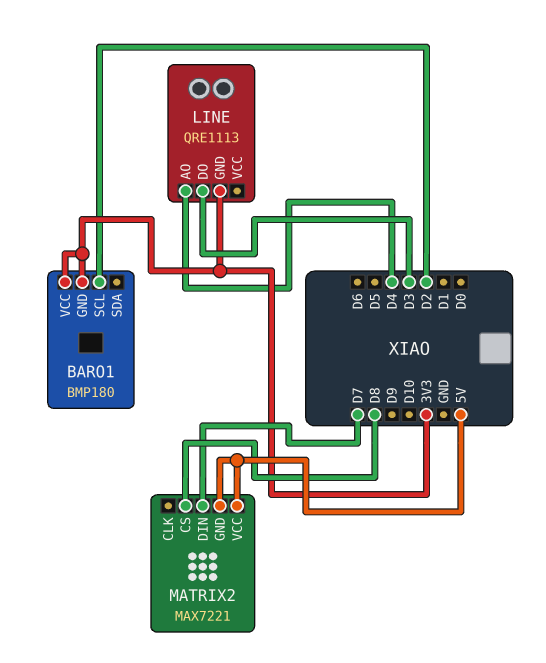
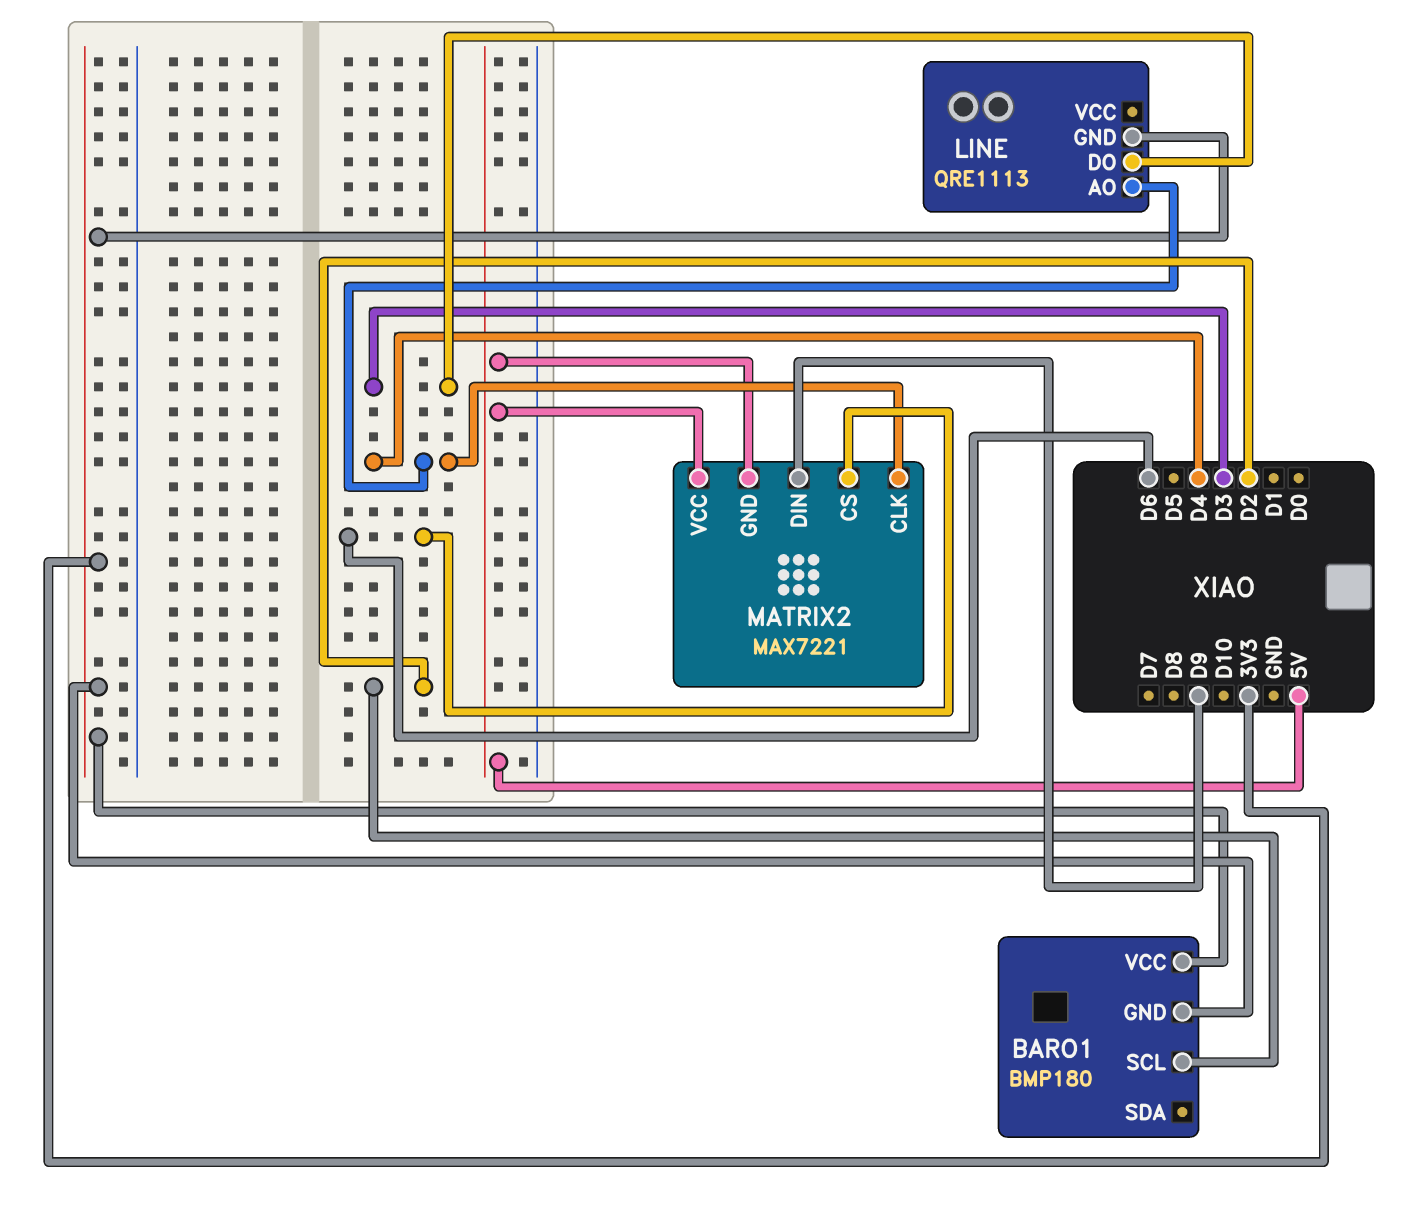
MATRIX2 pin CLK: none -> D4
MATRIX2 pin CS: D8 -> D6
MATRIX2 pin DIN: D7 -> D9

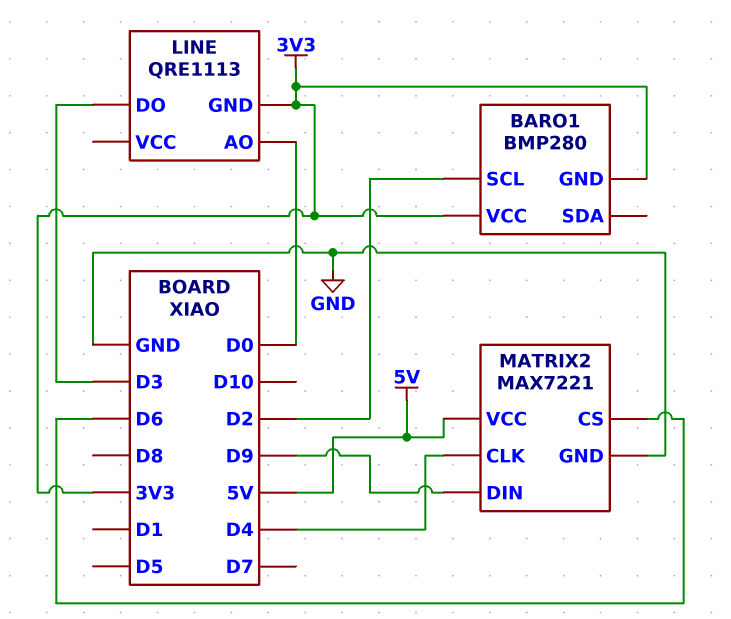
BARO1: BMP180 -> BMP280
LINE pin AO: D4 -> D0
MATRIX2 pin GND: 5V -> GND

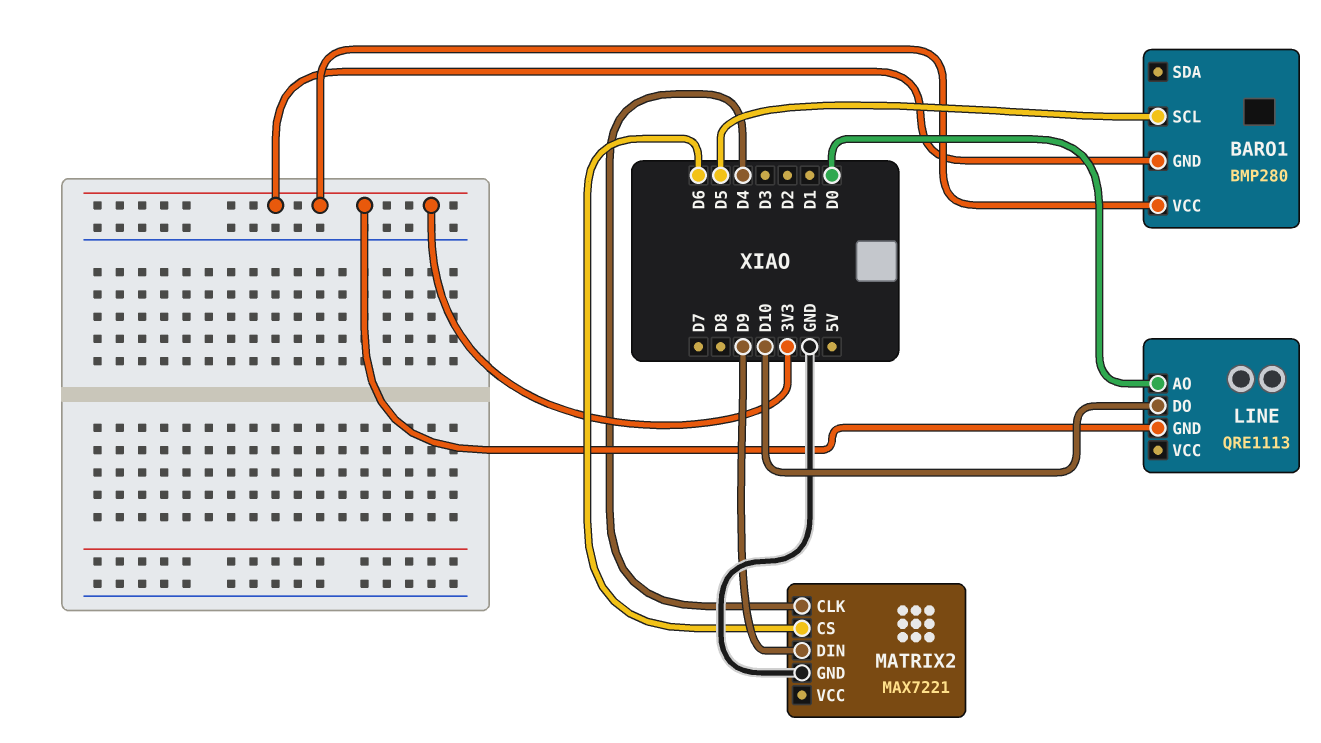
BARO1 pin SCL: D2 -> D5
LINE pin DO: D3 -> D10
MATRIX2 pin VCC: 5V -> none

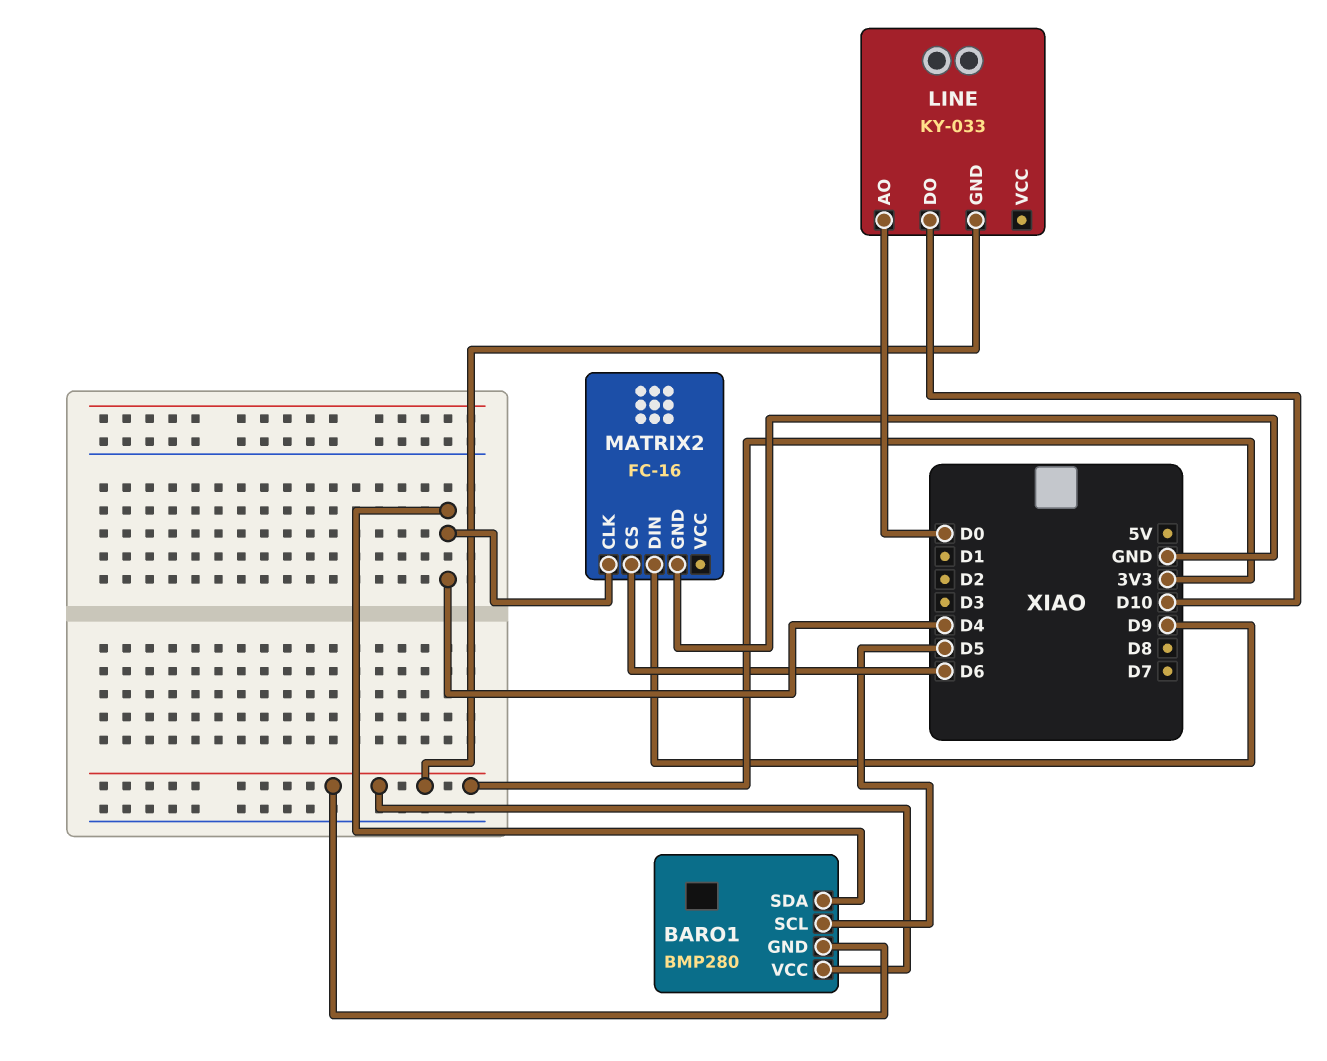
BARO1 pin SDA: none -> D4
LINE: QRE1113 -> KY-033
MATRIX2: MAX7221 -> FC-16

